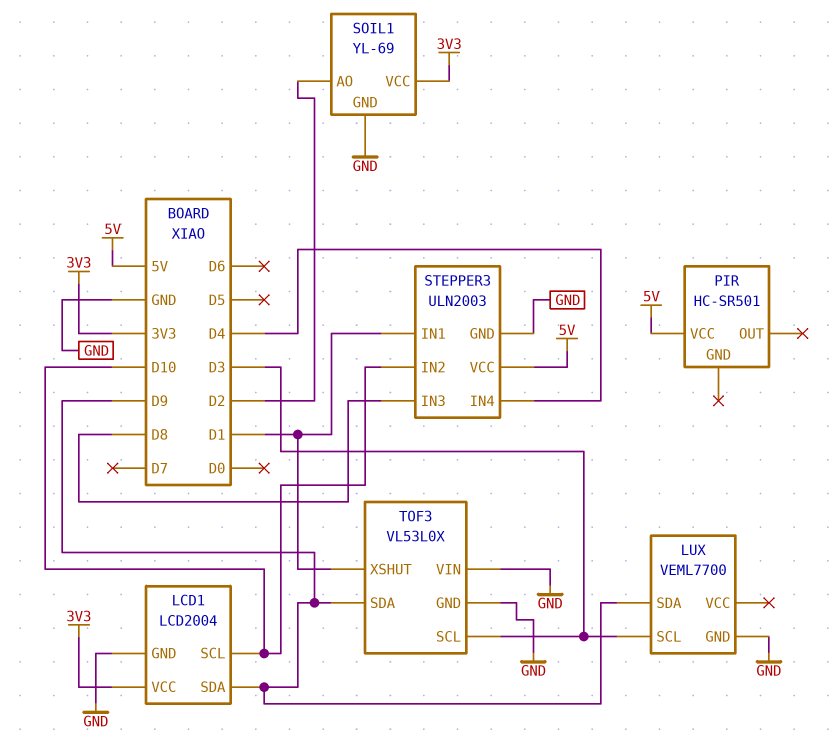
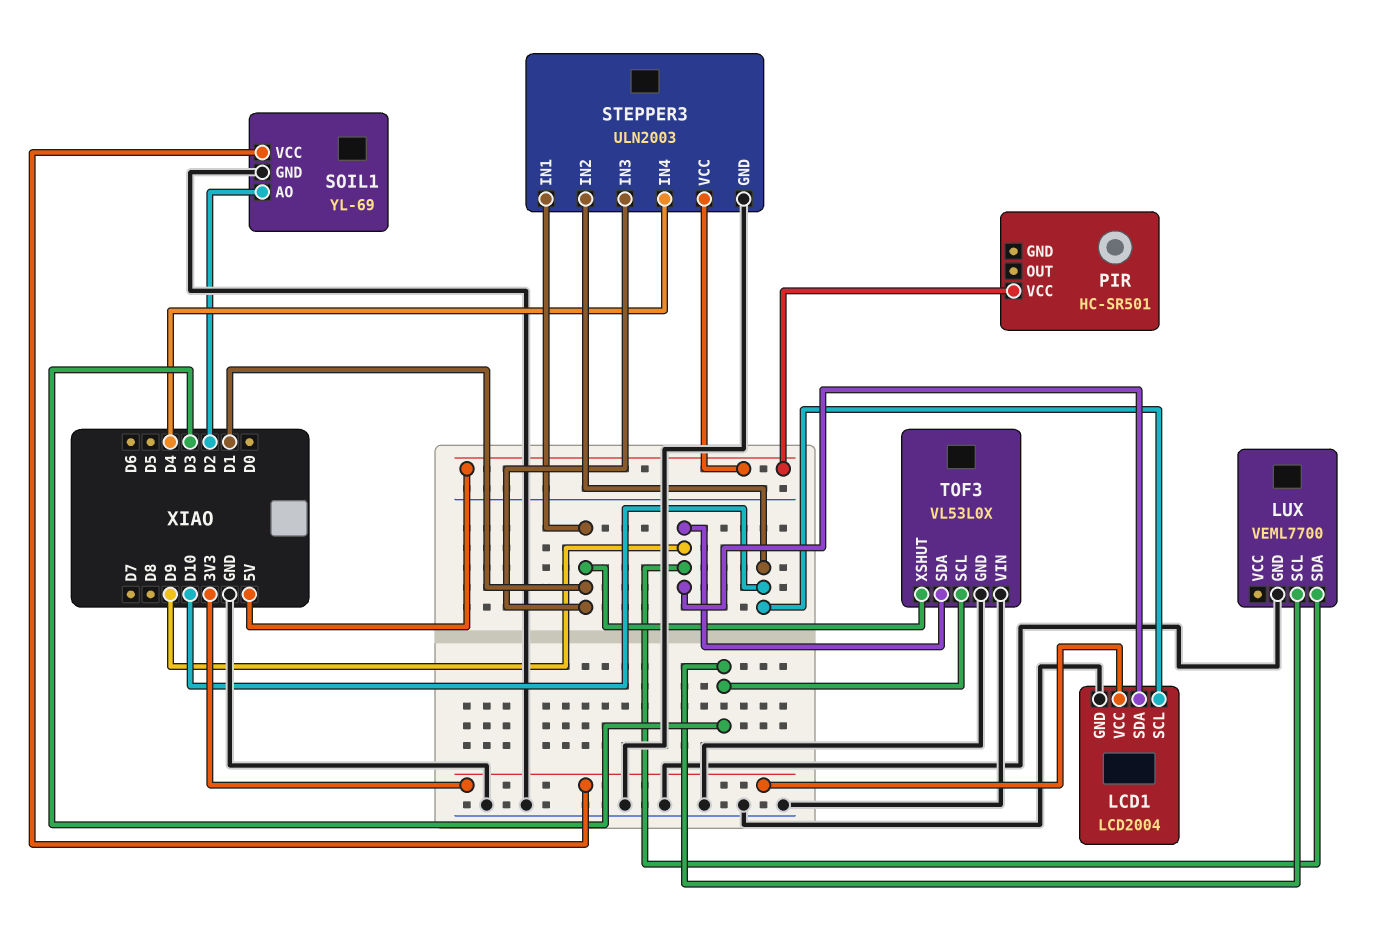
STEPPER3 pin IN3: D8 -> D1

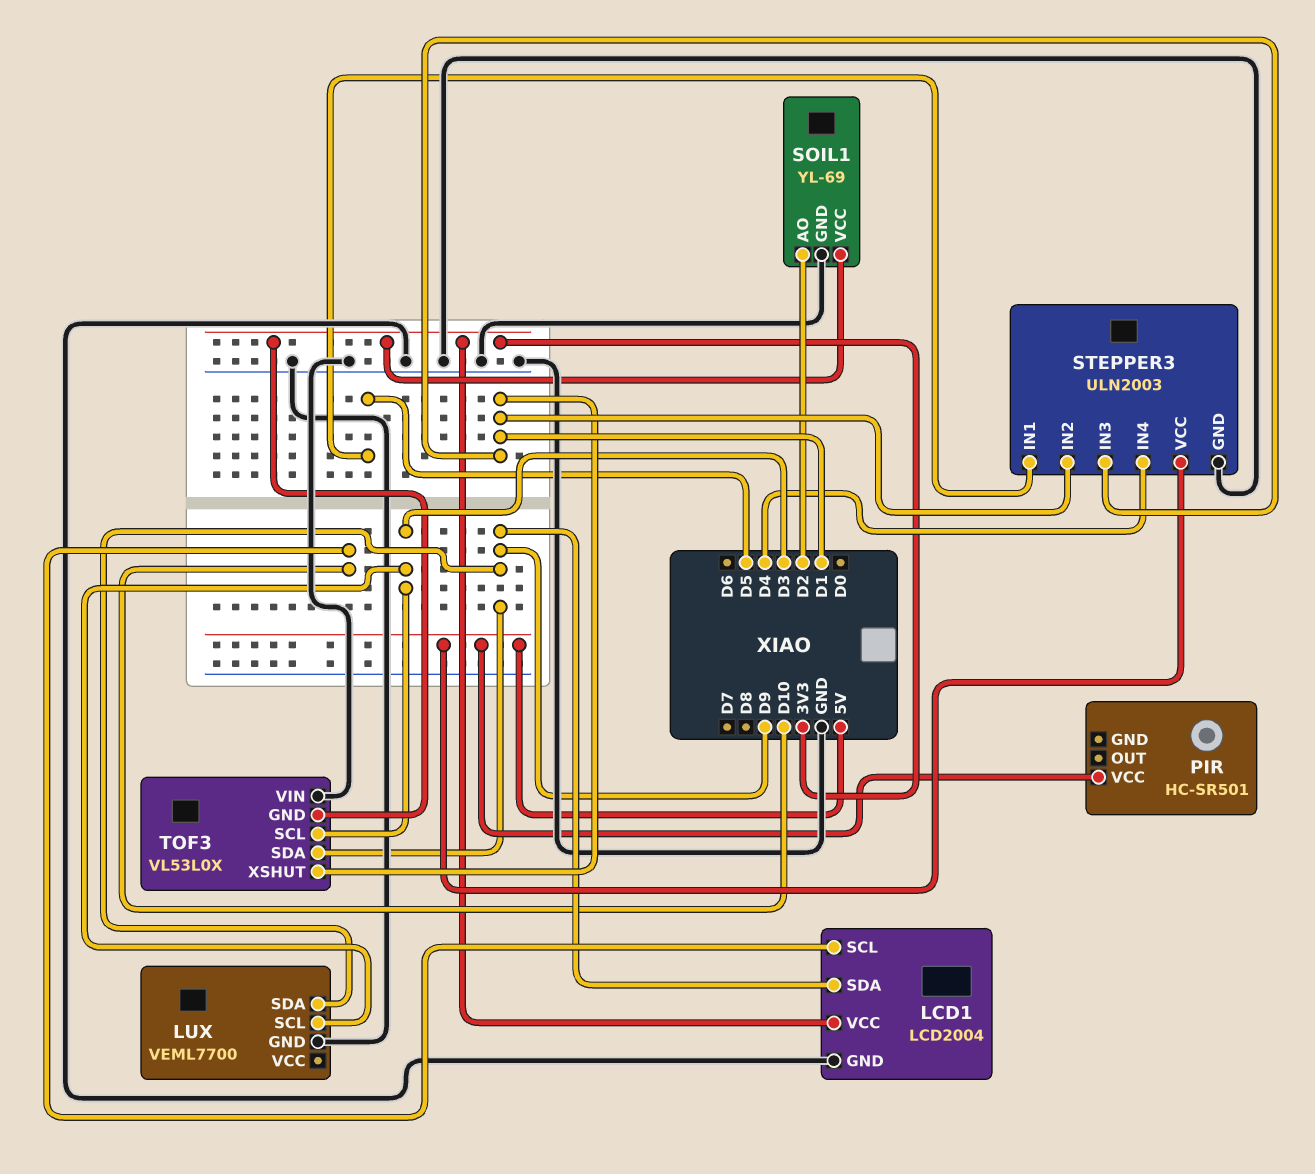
STEPPER3 pin IN1: D1 -> D5
STEPPER3 pin IN2: D10 -> D1
TOF3 pin GND: GND -> 3V3

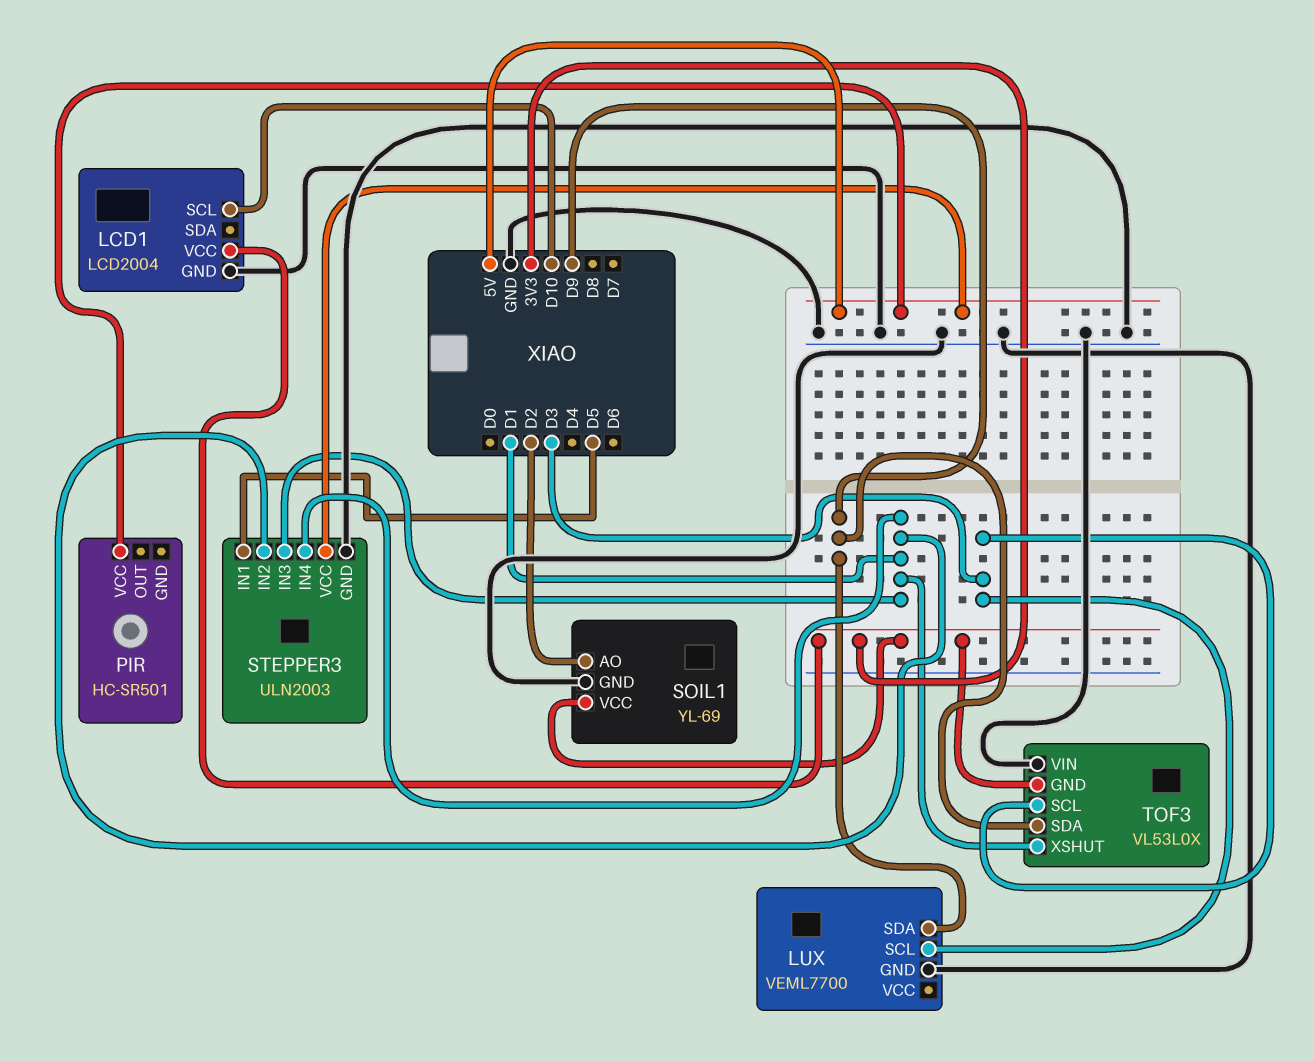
LCD1 pin SDA: D9 -> none
STEPPER3 pin IN4: D4 -> D1

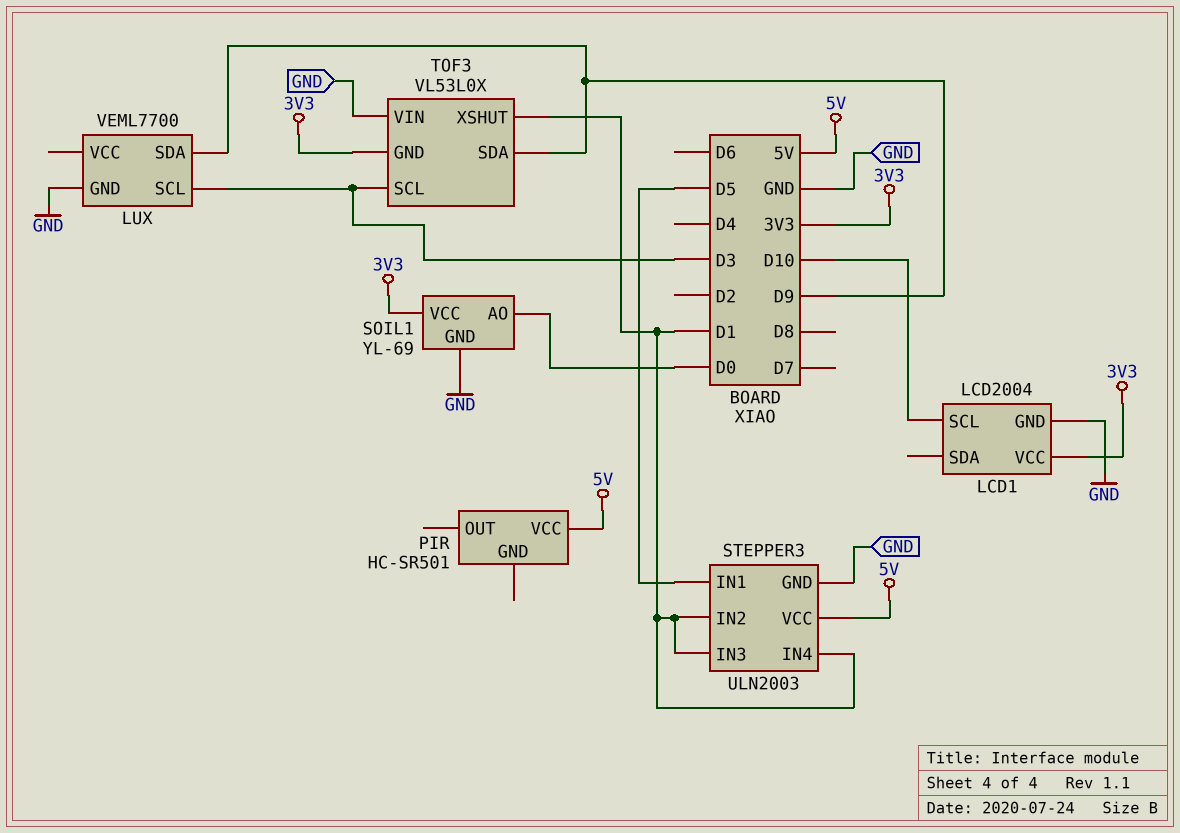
SOIL1 pin AO: D2 -> D0

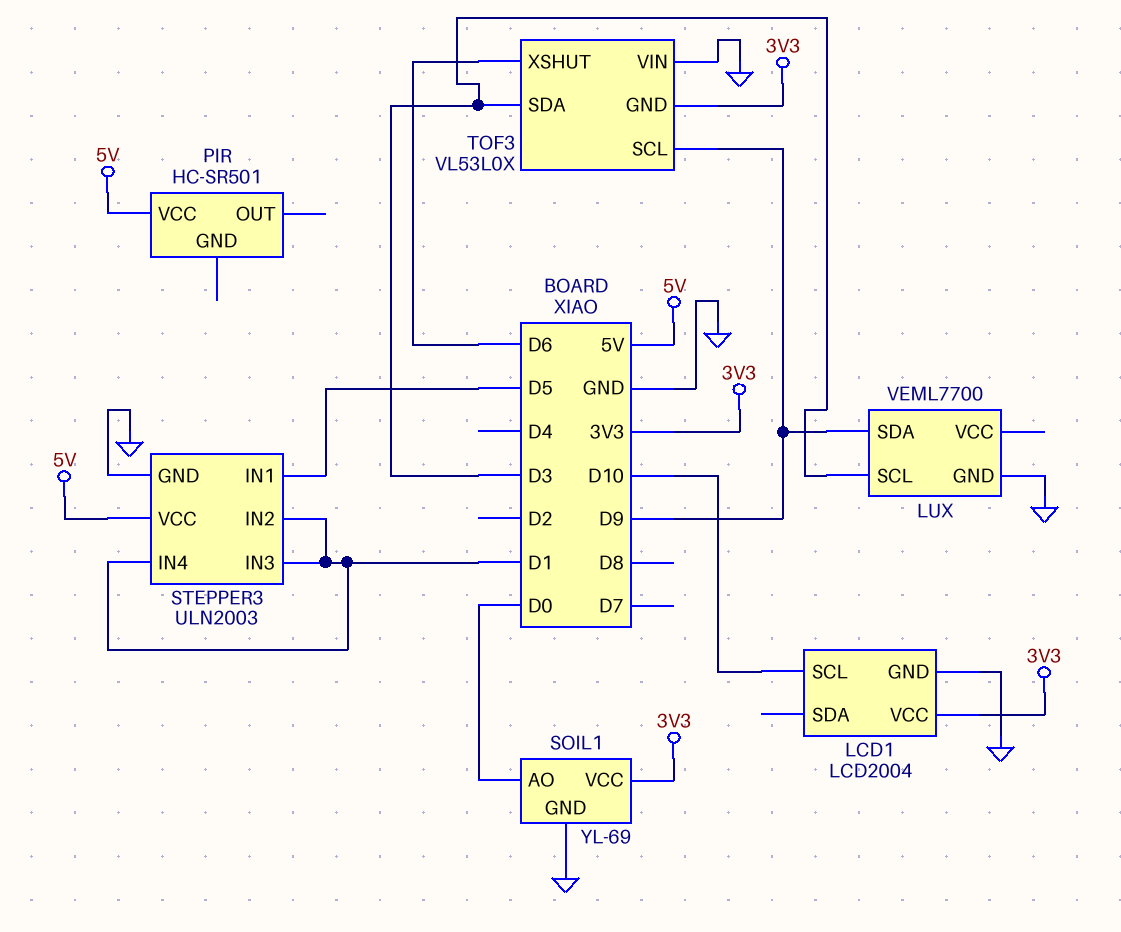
TOF3 pin SCL: D3 -> D9
TOF3 pin SDA: D9 -> D3
TOF3 pin XSHUT: D1 -> D6

